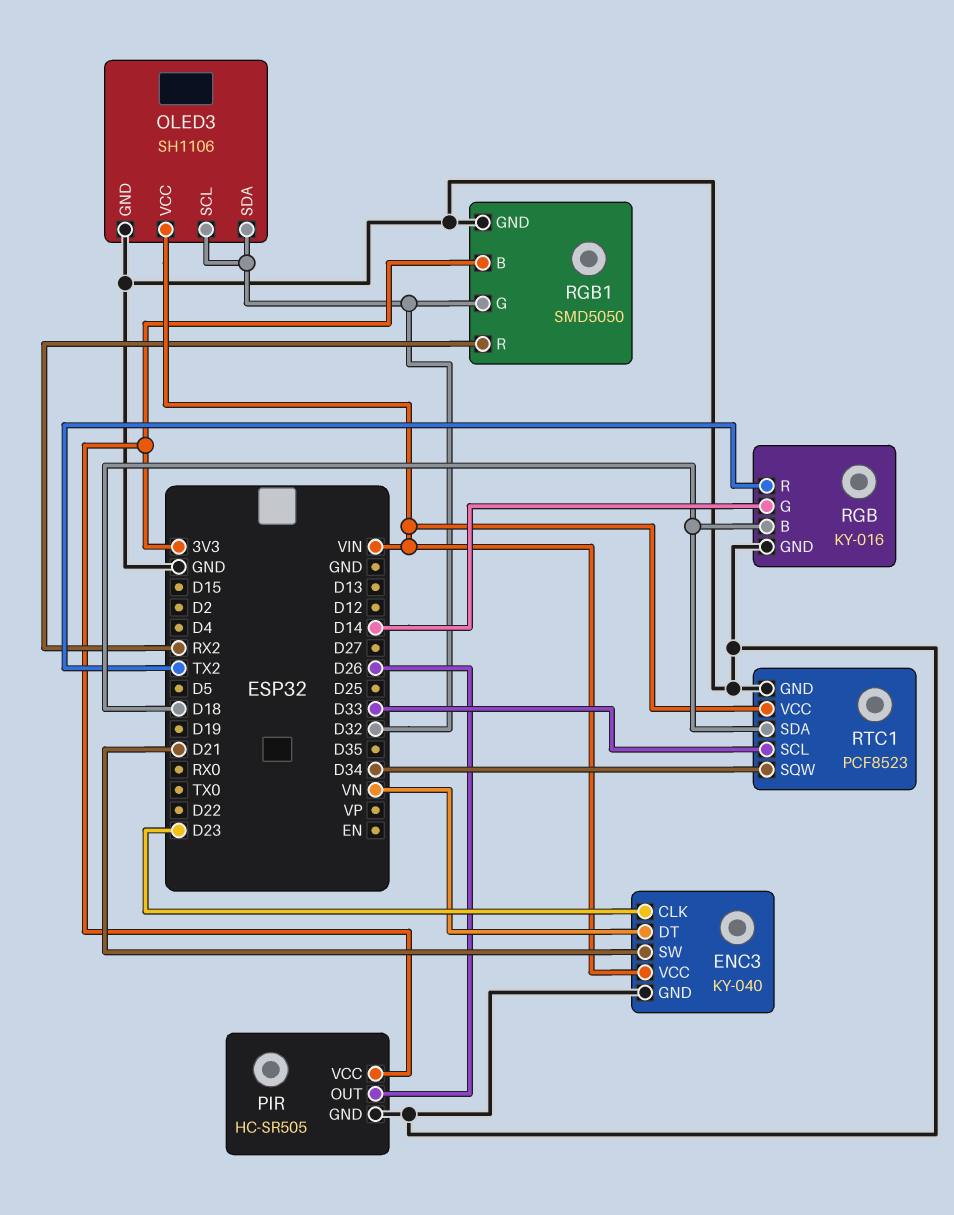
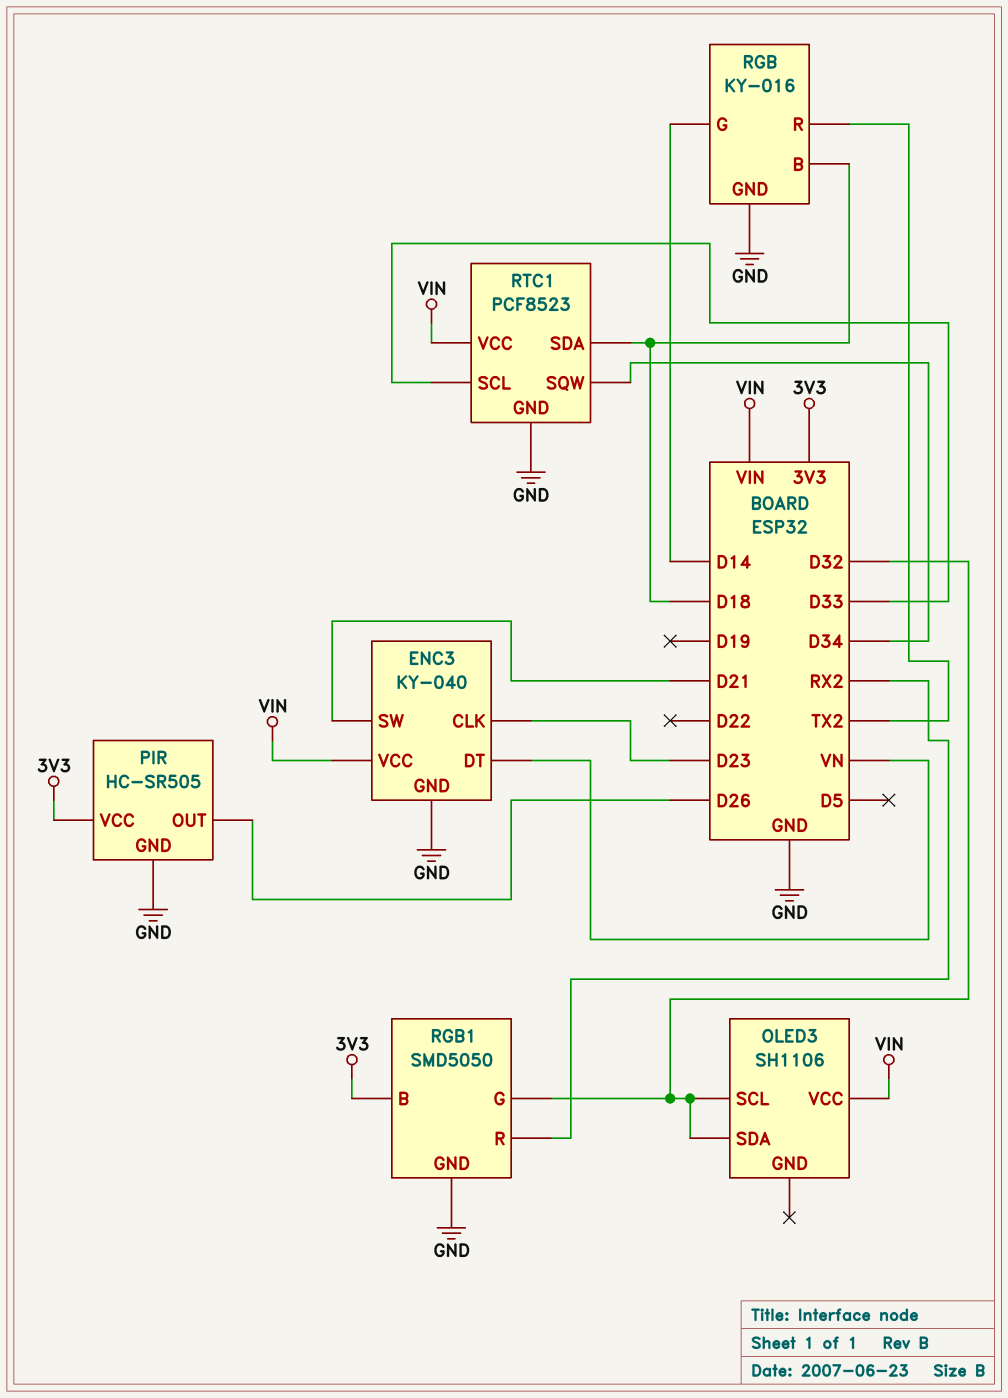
OLED3 pin GND: GND -> none

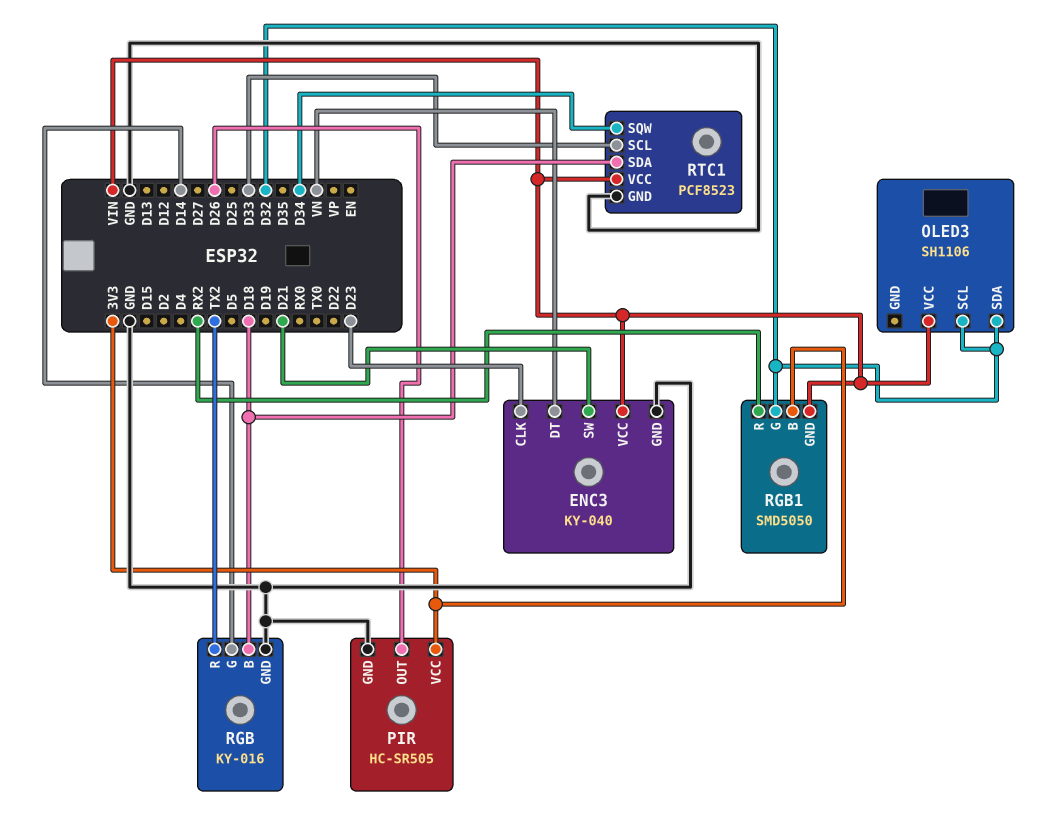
RGB1 pin GND: GND -> VIN

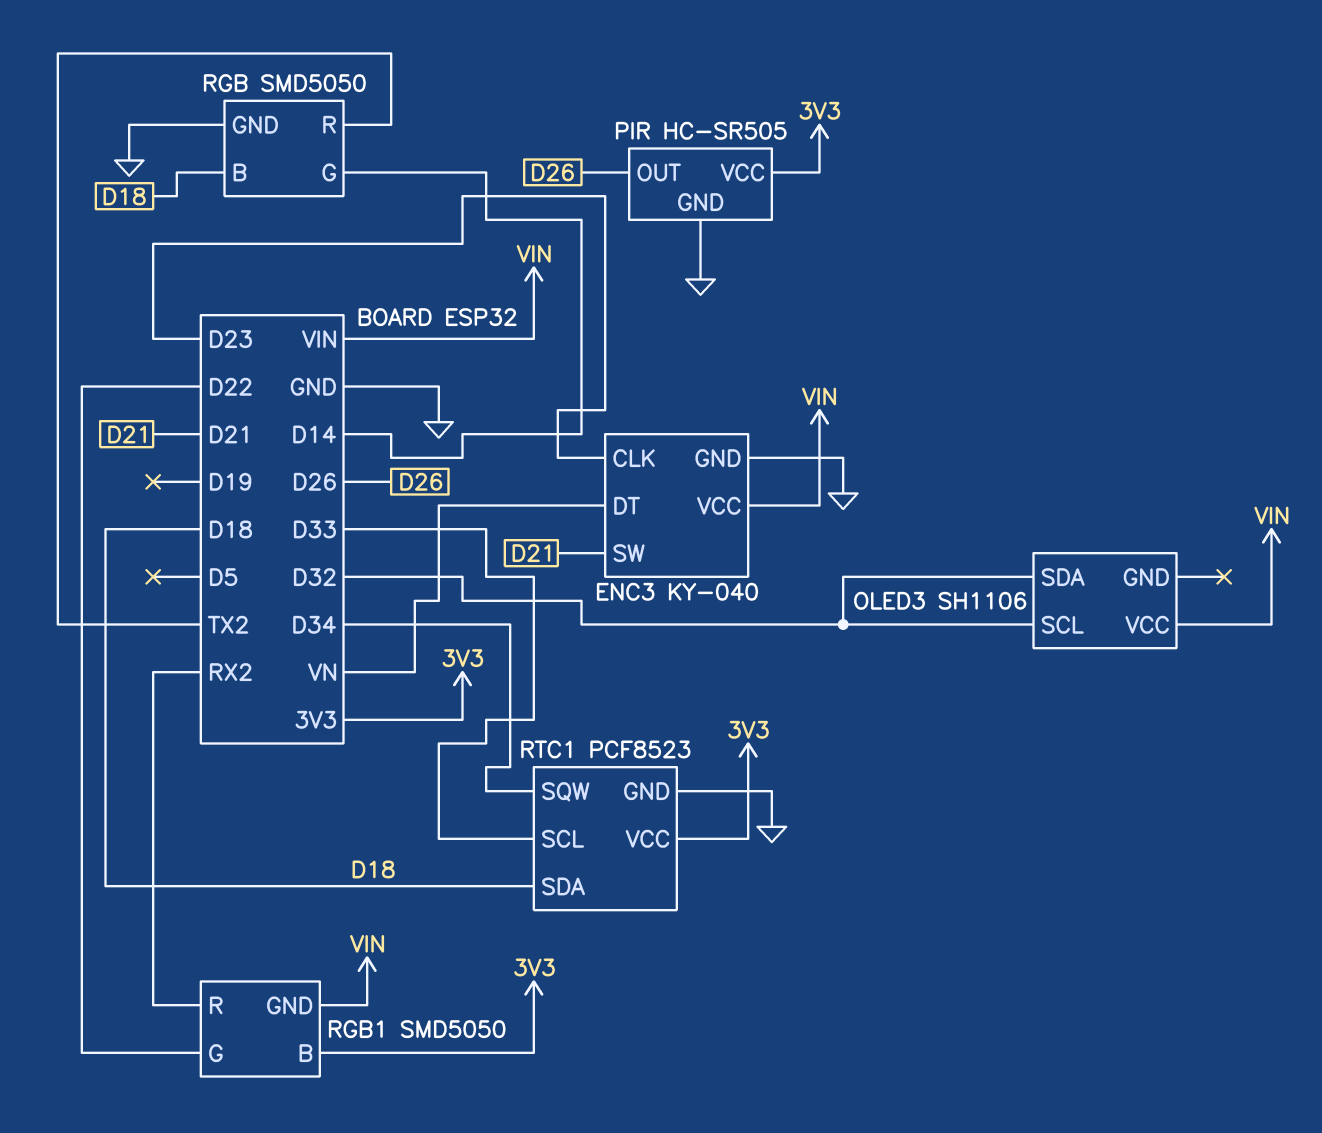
RGB: KY-016 -> SMD5050
RGB1 pin G: D32 -> D22
RTC1 pin VCC: VIN -> 3V3

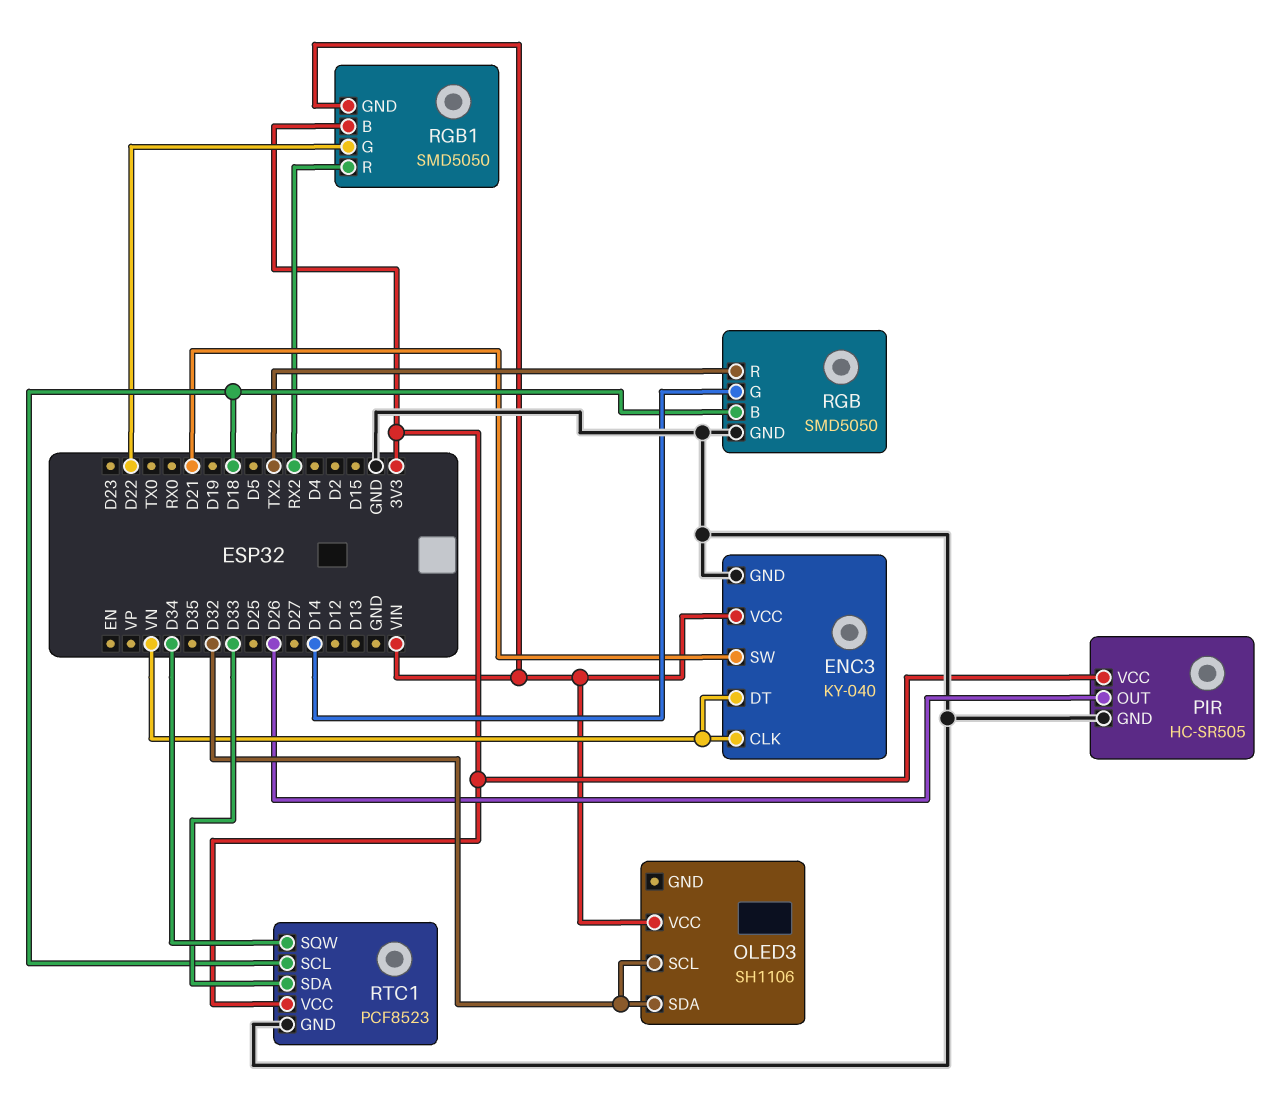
ENC3 pin CLK: D23 -> VN
RTC1 pin SCL: D33 -> D18
RTC1 pin SDA: D18 -> D33

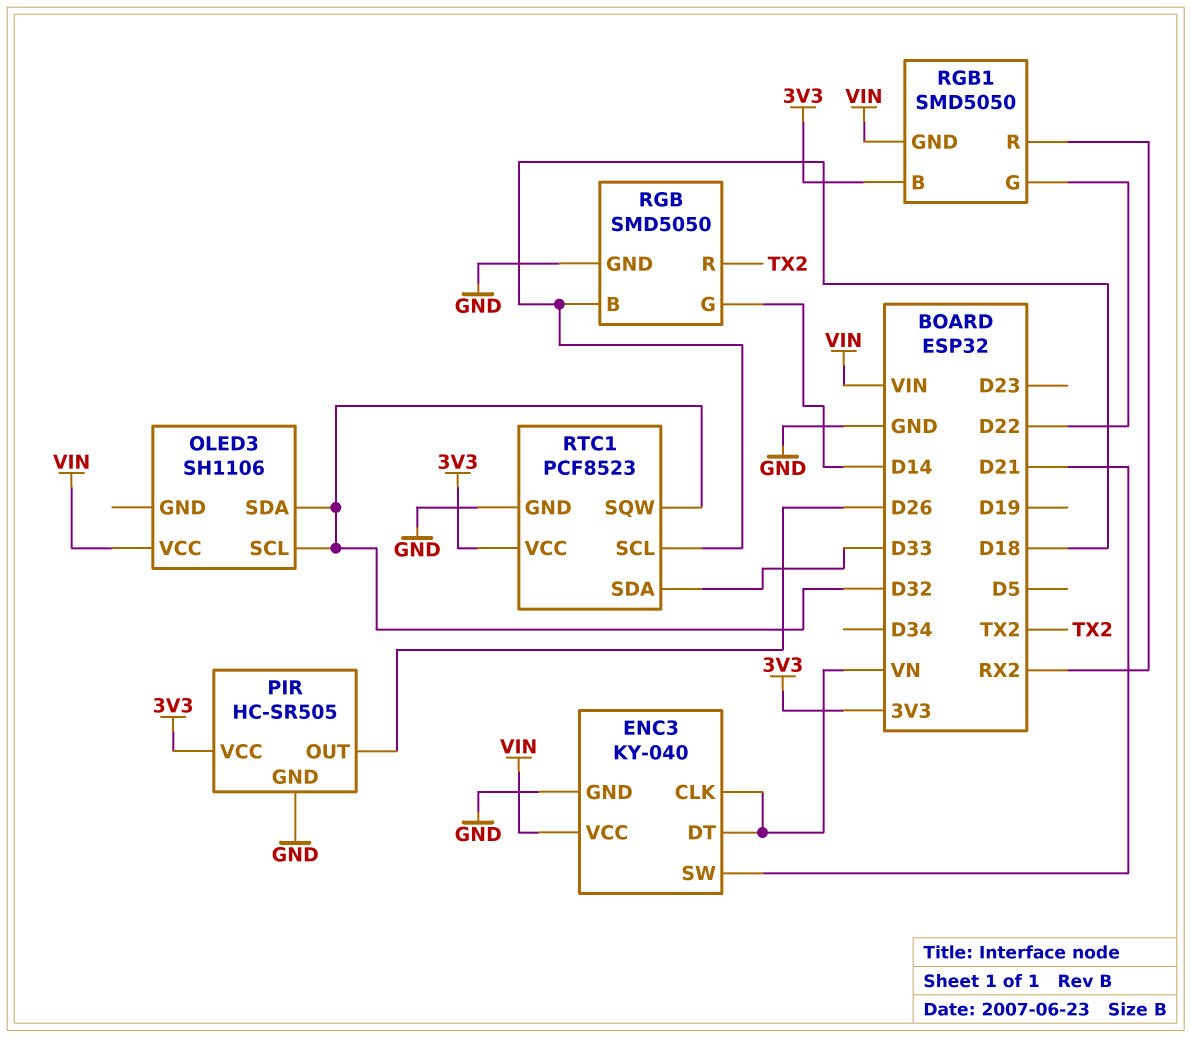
RTC1 pin SQW: D34 -> D32

